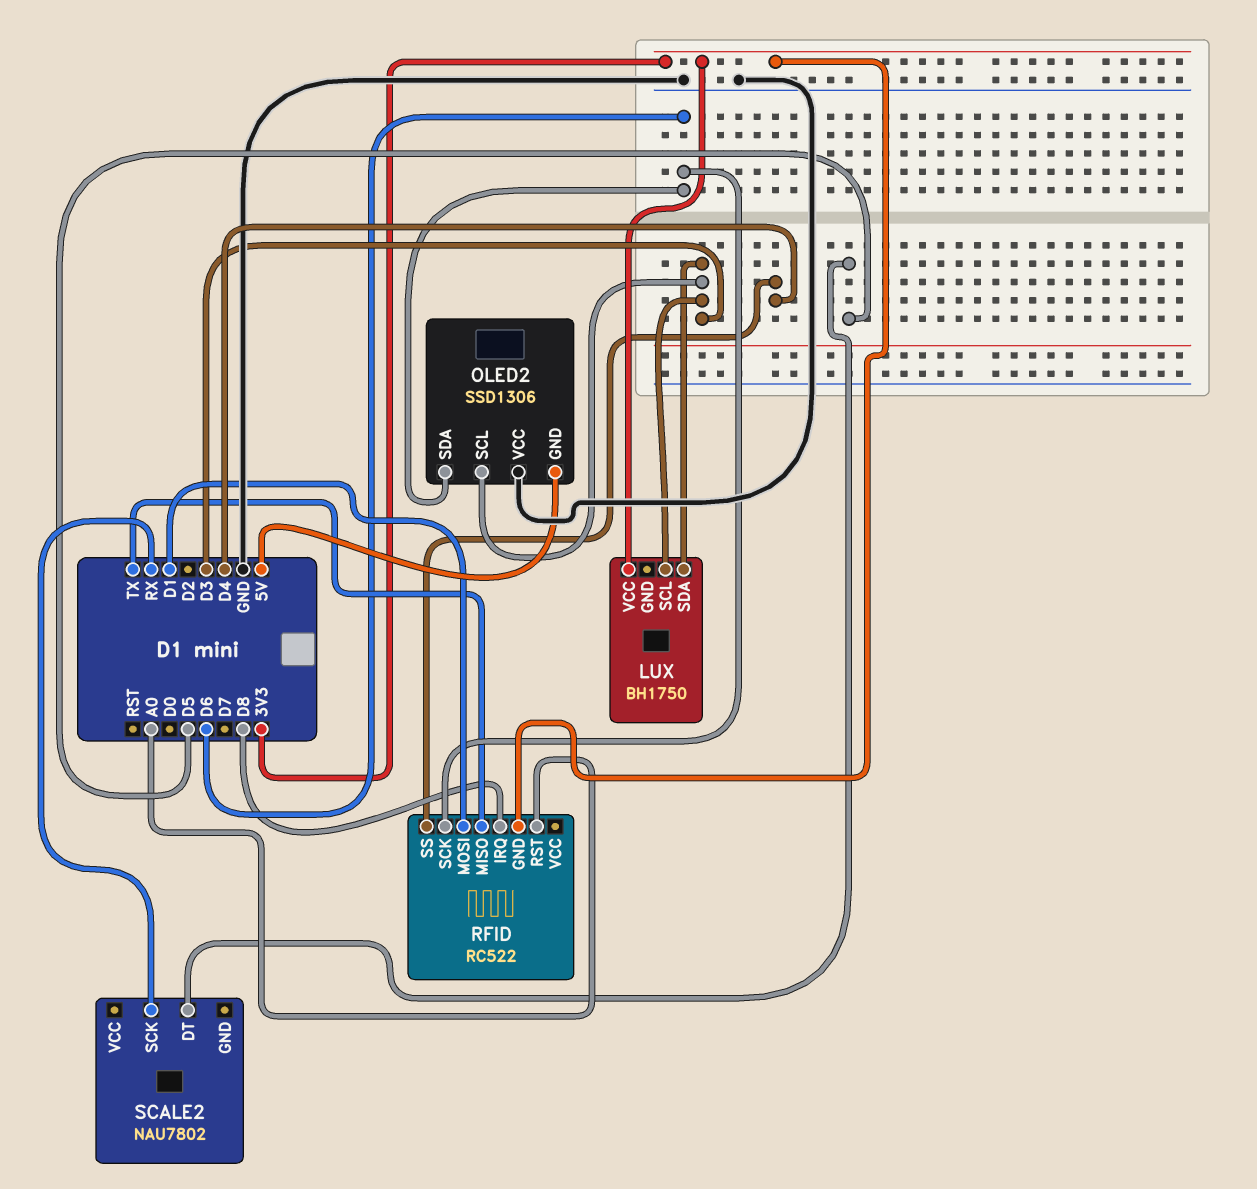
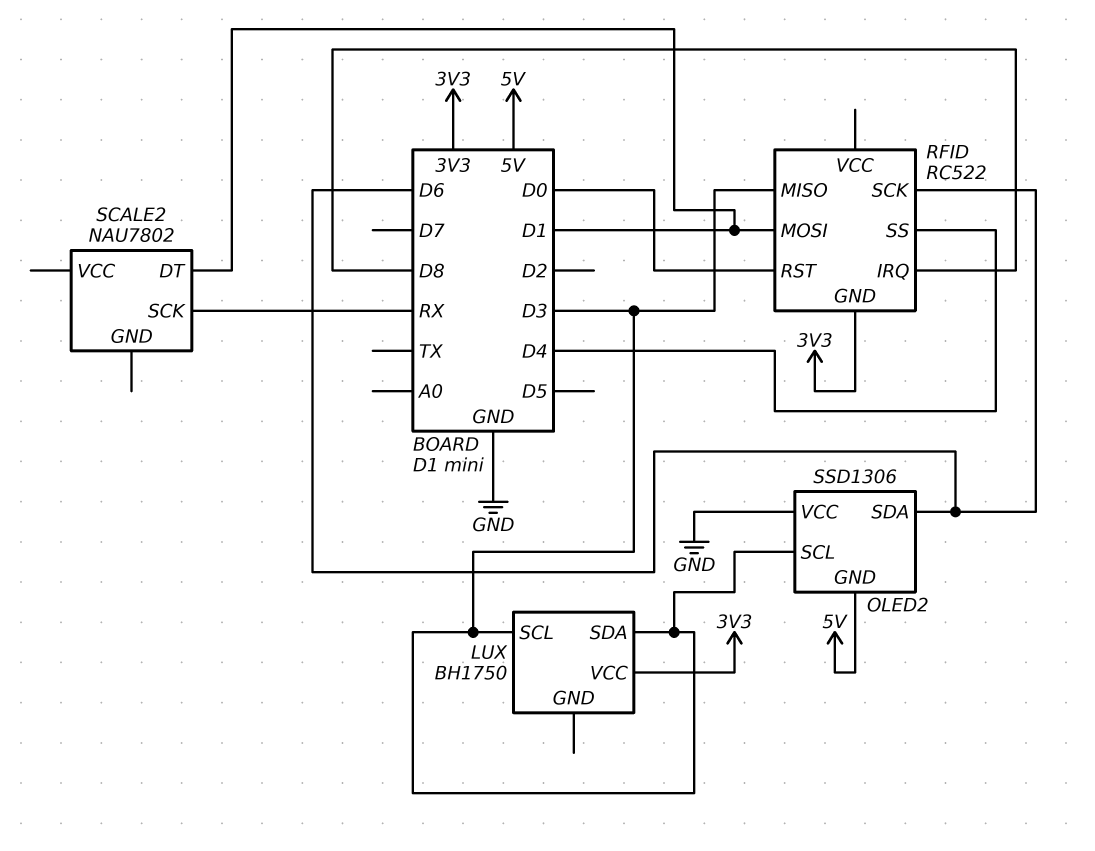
RFID pin MISO: TX -> D3
RFID pin RST: A0 -> D0
SCALE2 pin DT: D5 -> D1

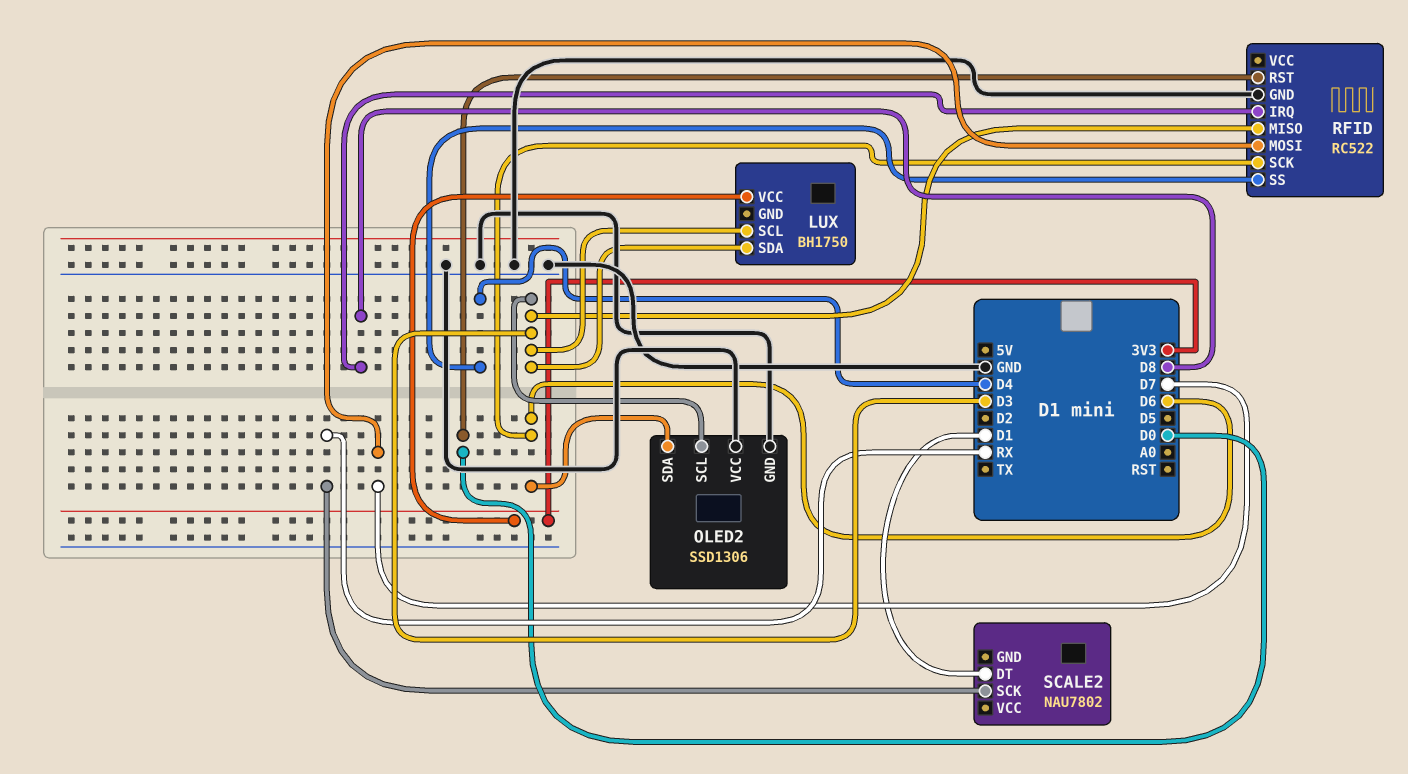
OLED2 pin GND: 5V -> GND
RFID pin GND: 3V3 -> GND
RFID pin MOSI: D1 -> D7

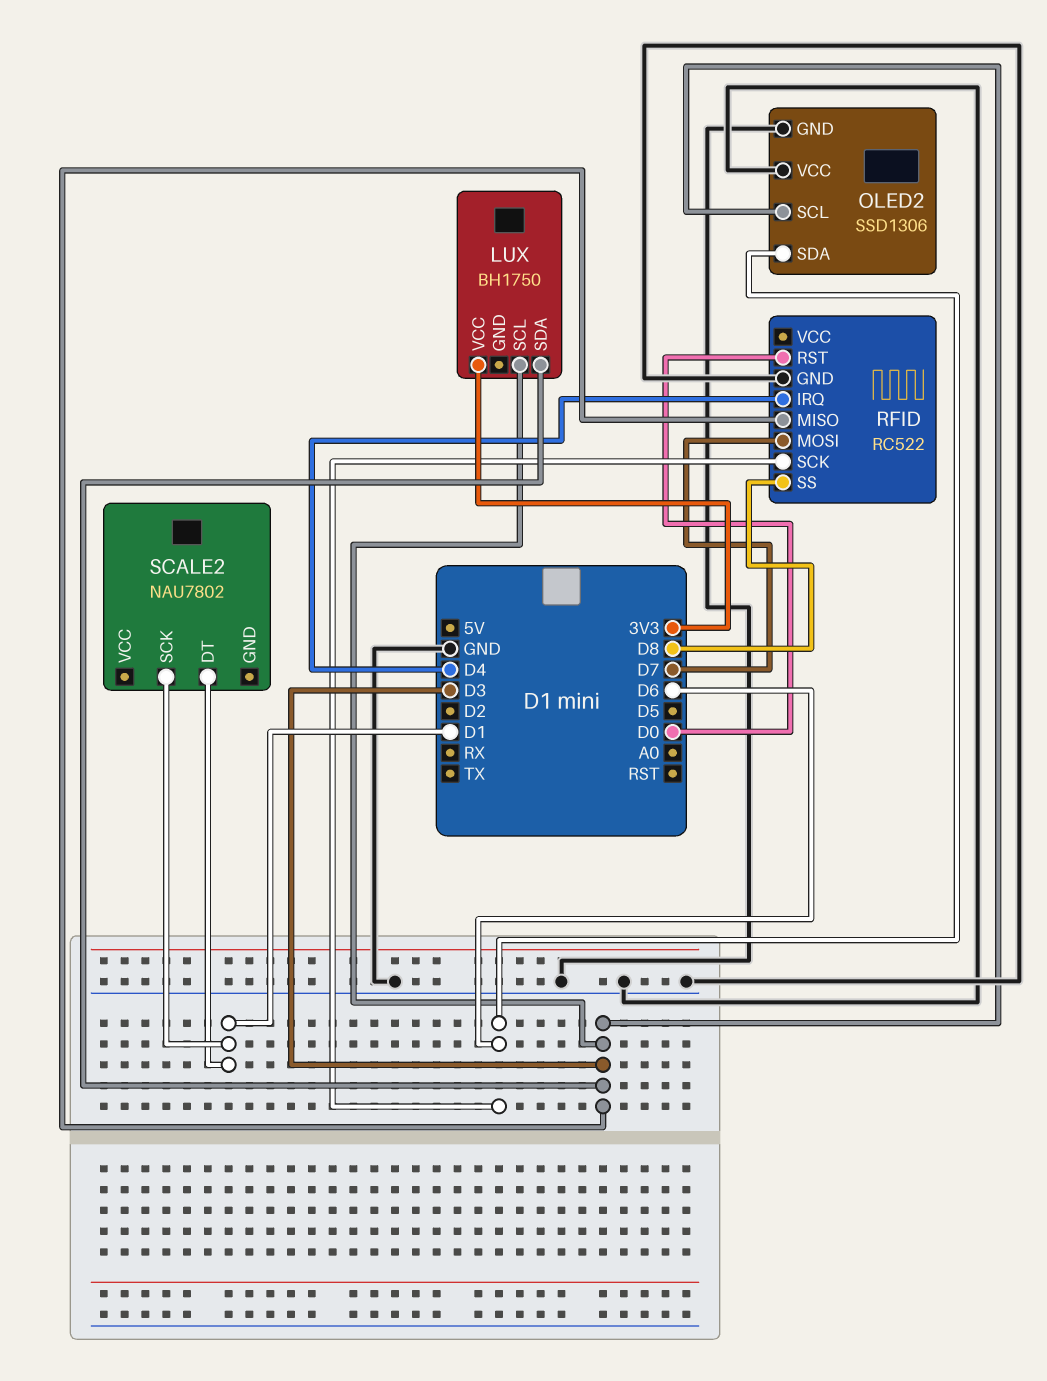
RFID pin IRQ: D8 -> D4
RFID pin SS: D4 -> D8
SCALE2 pin SCK: RX -> D1

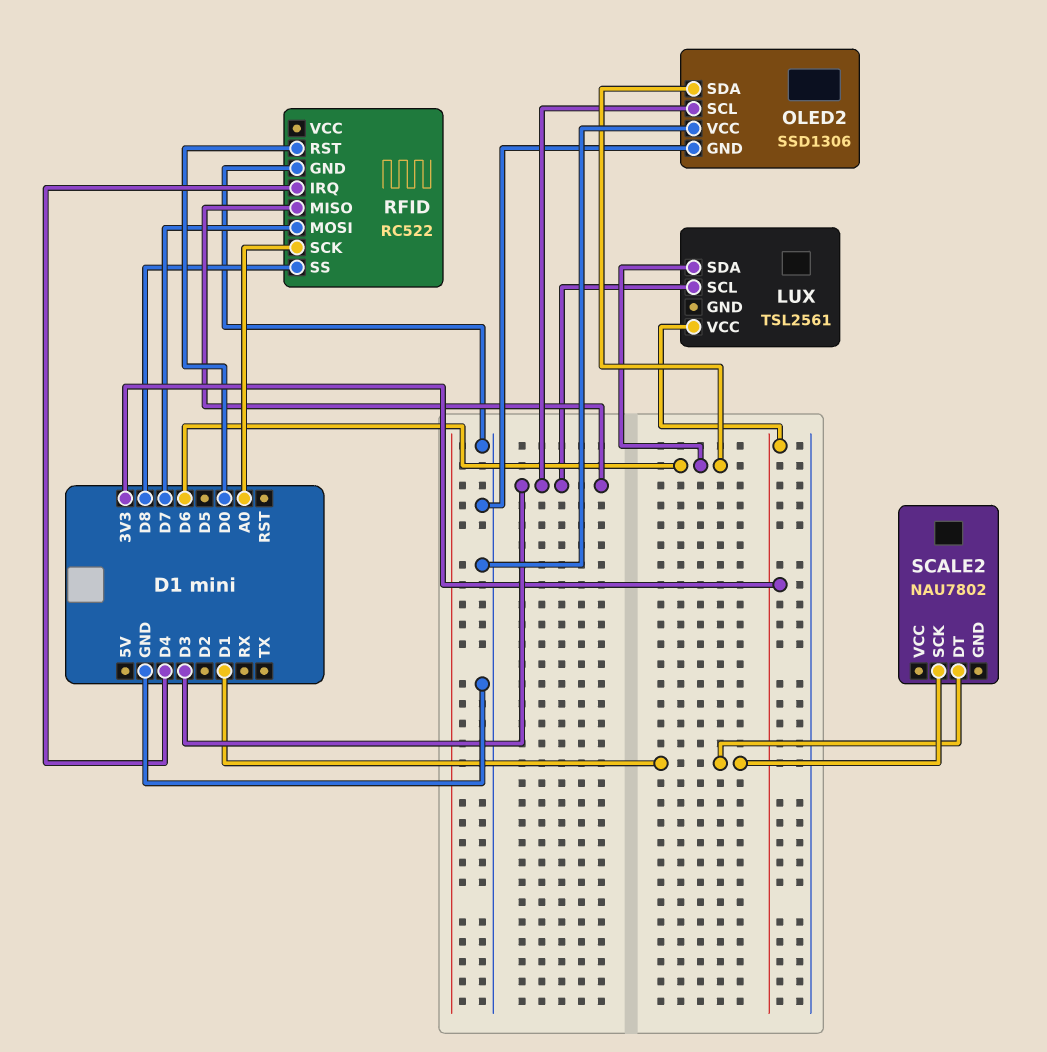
LUX: BH1750 -> TSL2561
LUX pin SDA: D3 -> D6
RFID pin SCK: D6 -> A0

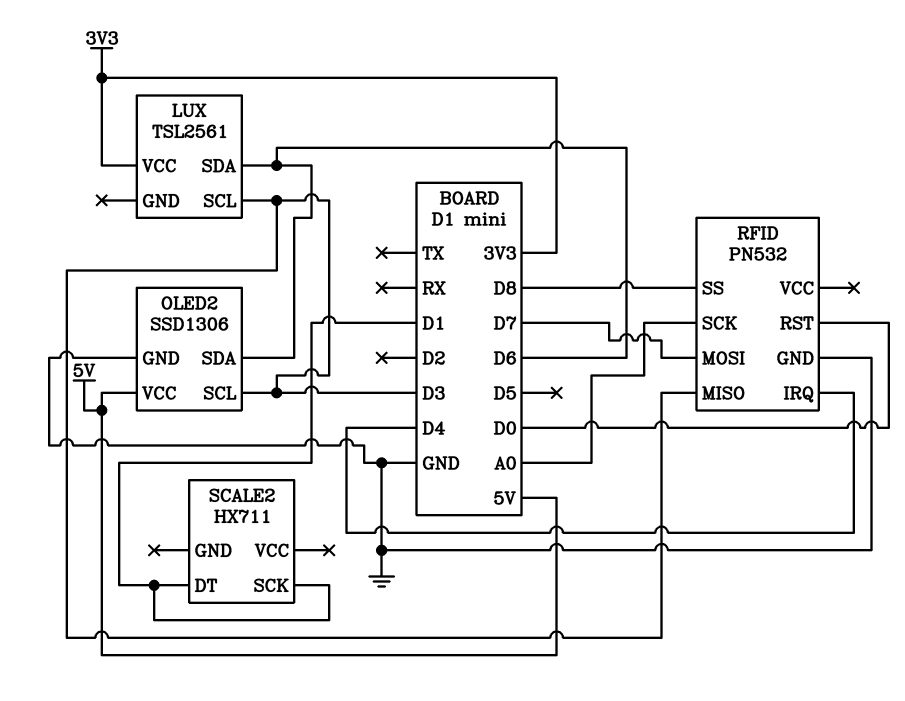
OLED2 pin VCC: GND -> 5V
RFID: RC522 -> PN532
SCALE2: NAU7802 -> HX711

